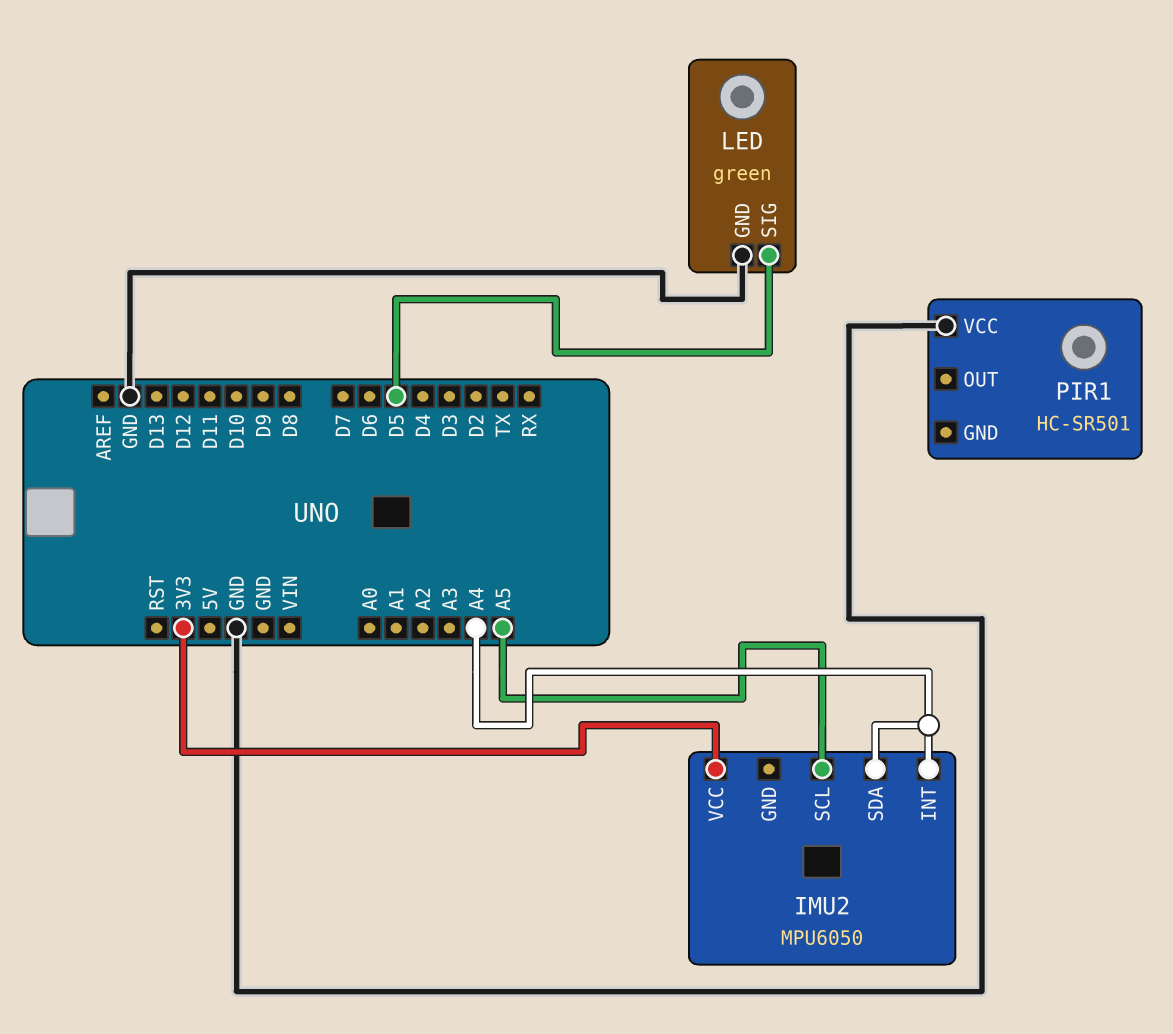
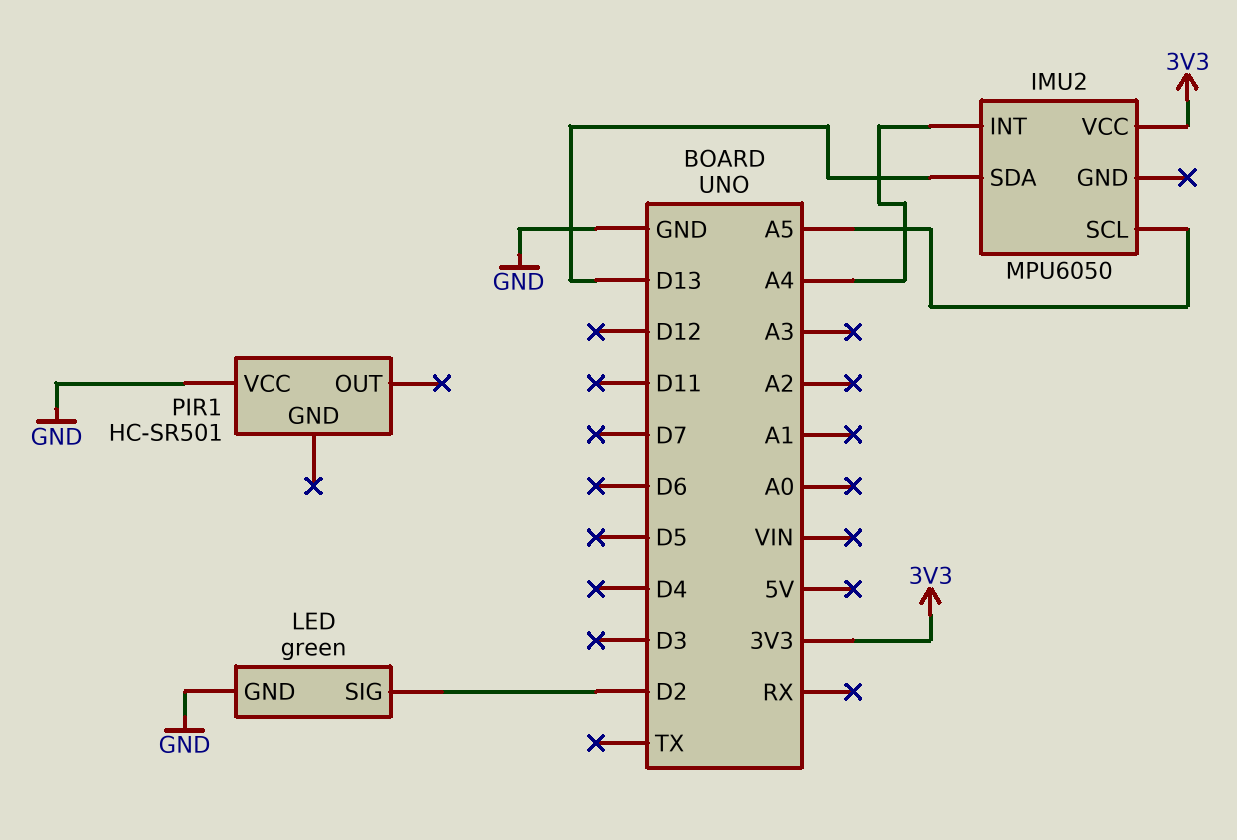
IMU2 pin SDA: A4 -> D13
LED pin SIG: D5 -> D2

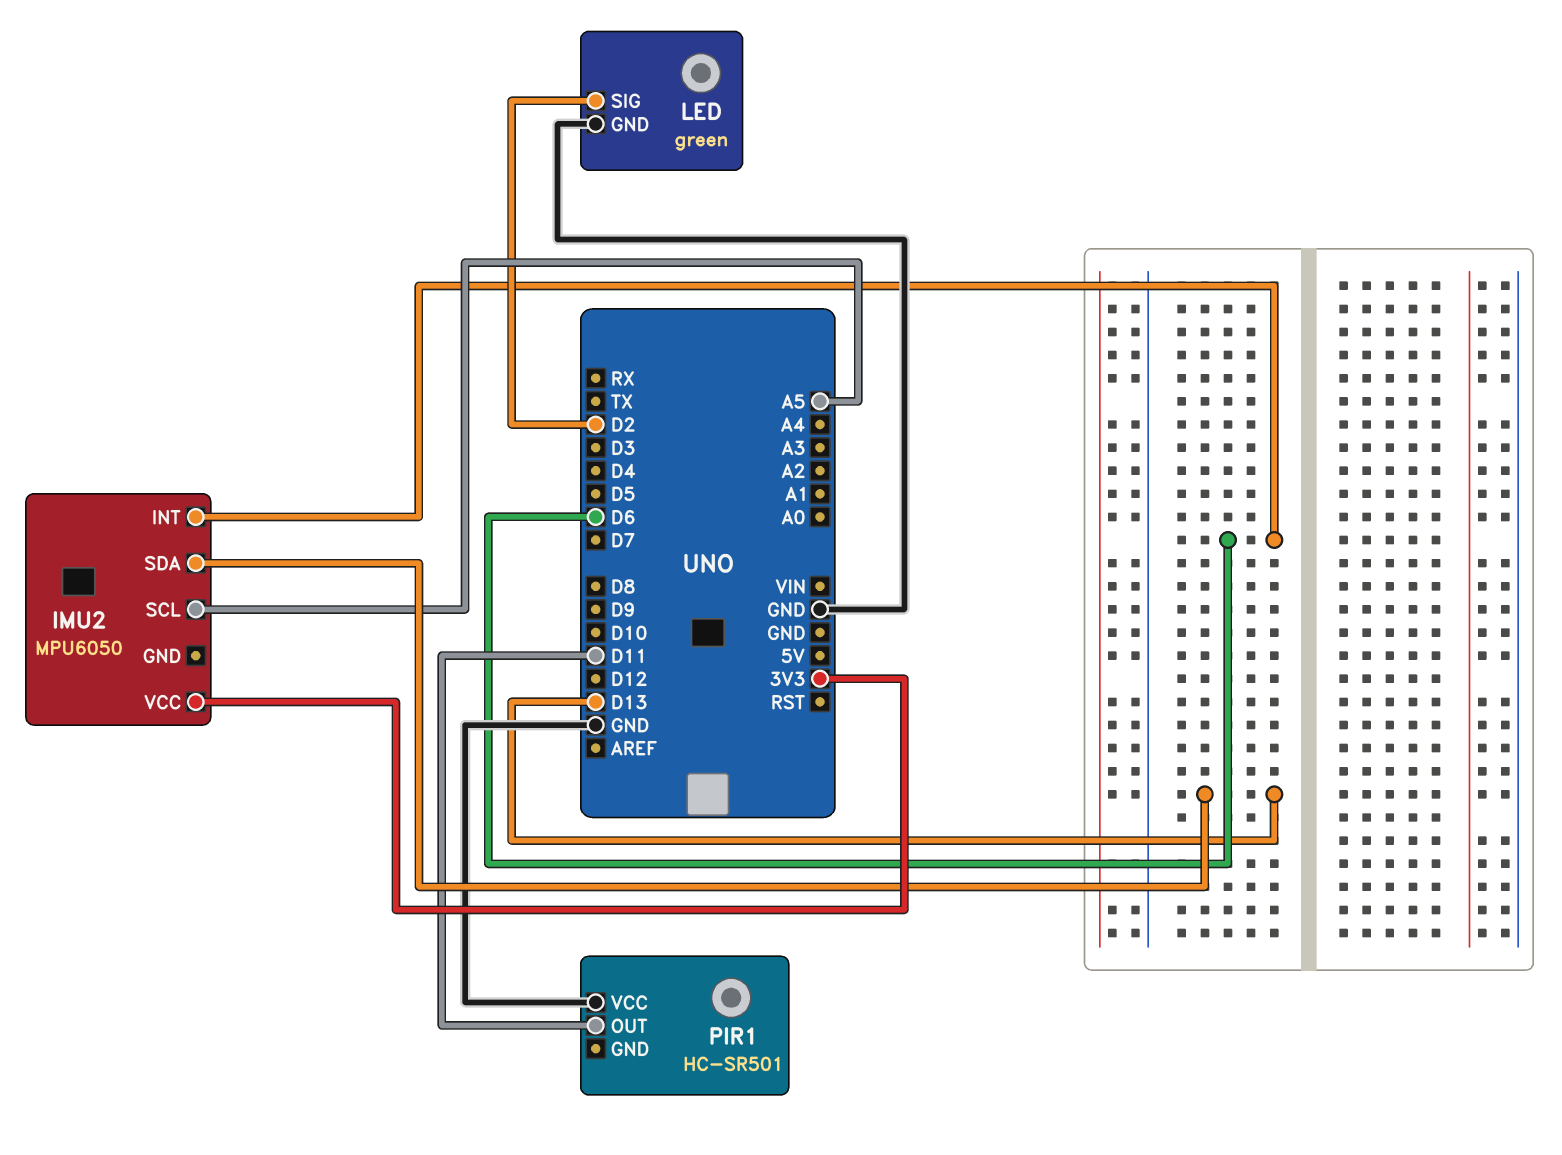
IMU2 pin INT: A4 -> D6
PIR1 pin OUT: none -> D11

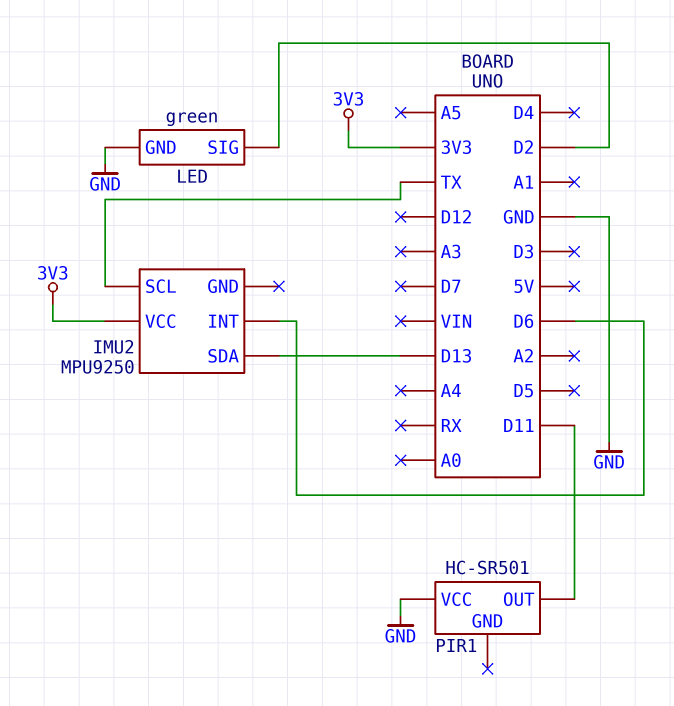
IMU2: MPU6050 -> MPU9250
IMU2 pin SCL: A5 -> TX

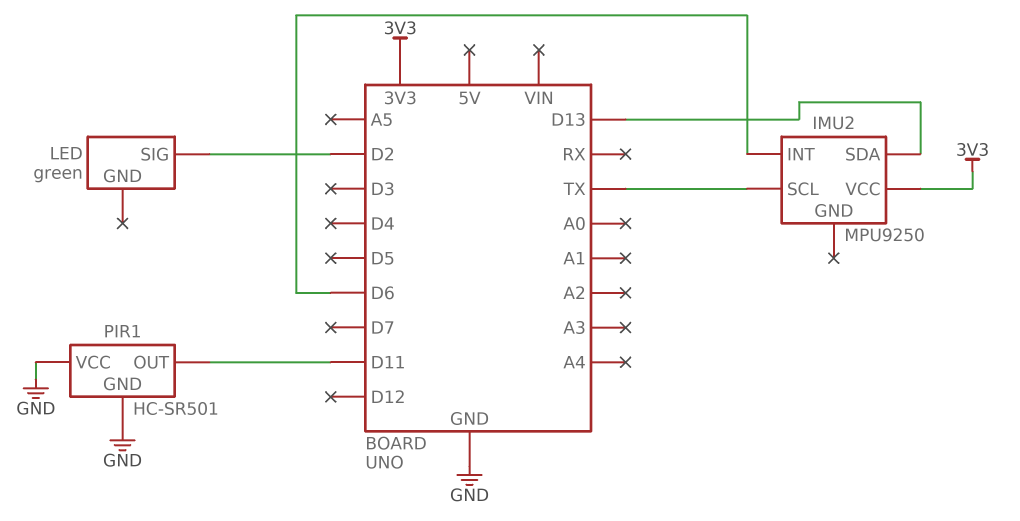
LED pin GND: GND -> none
PIR1 pin GND: none -> GND

